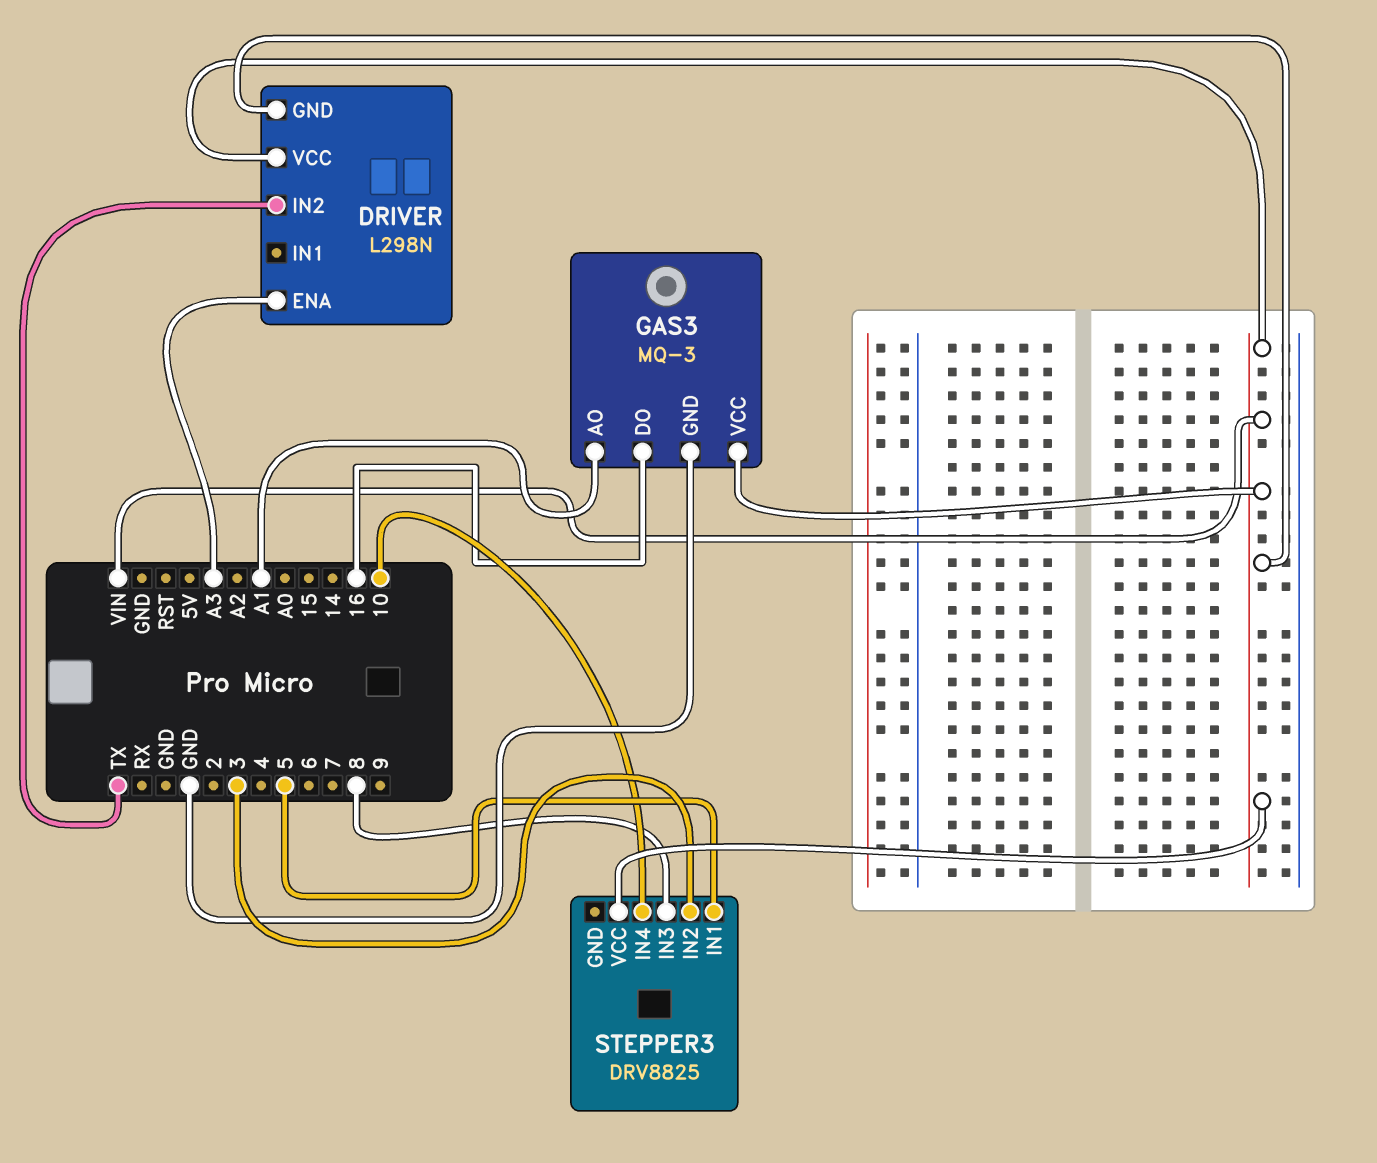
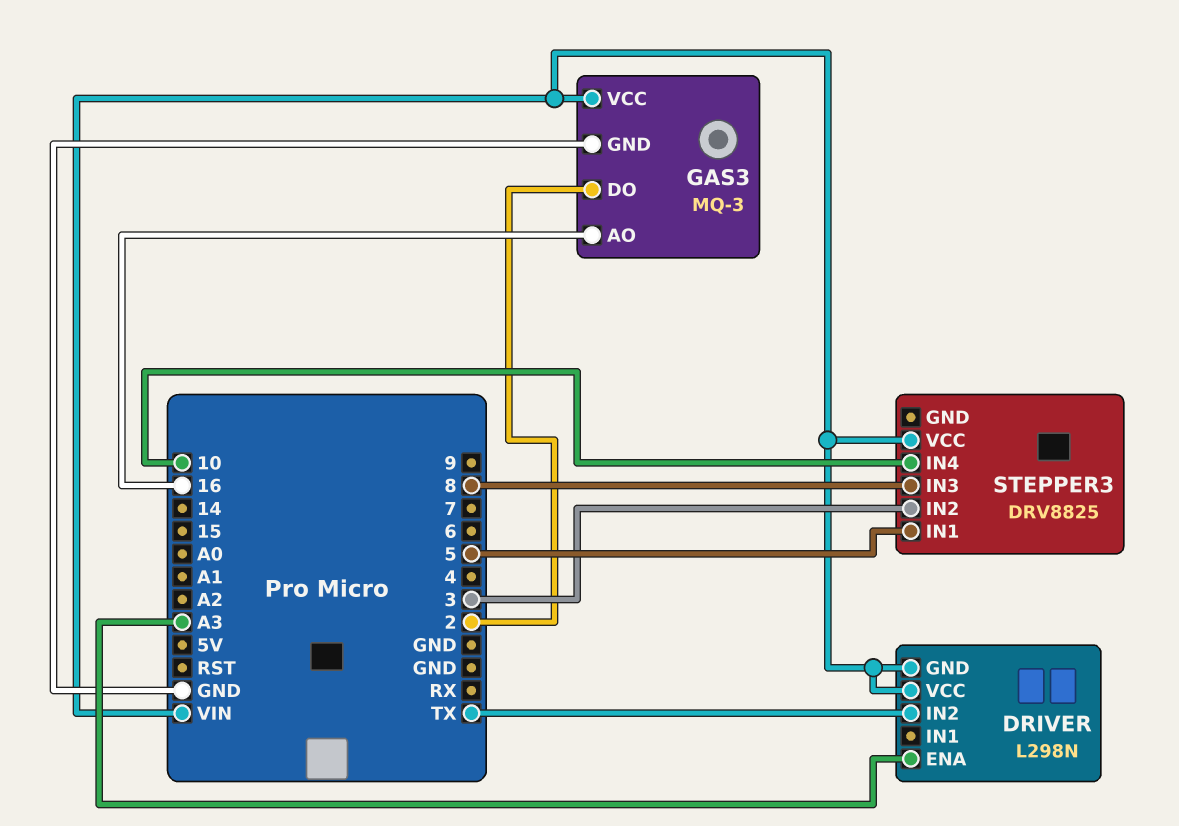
GAS3 pin AO: A1 -> 16
GAS3 pin DO: 16 -> 2

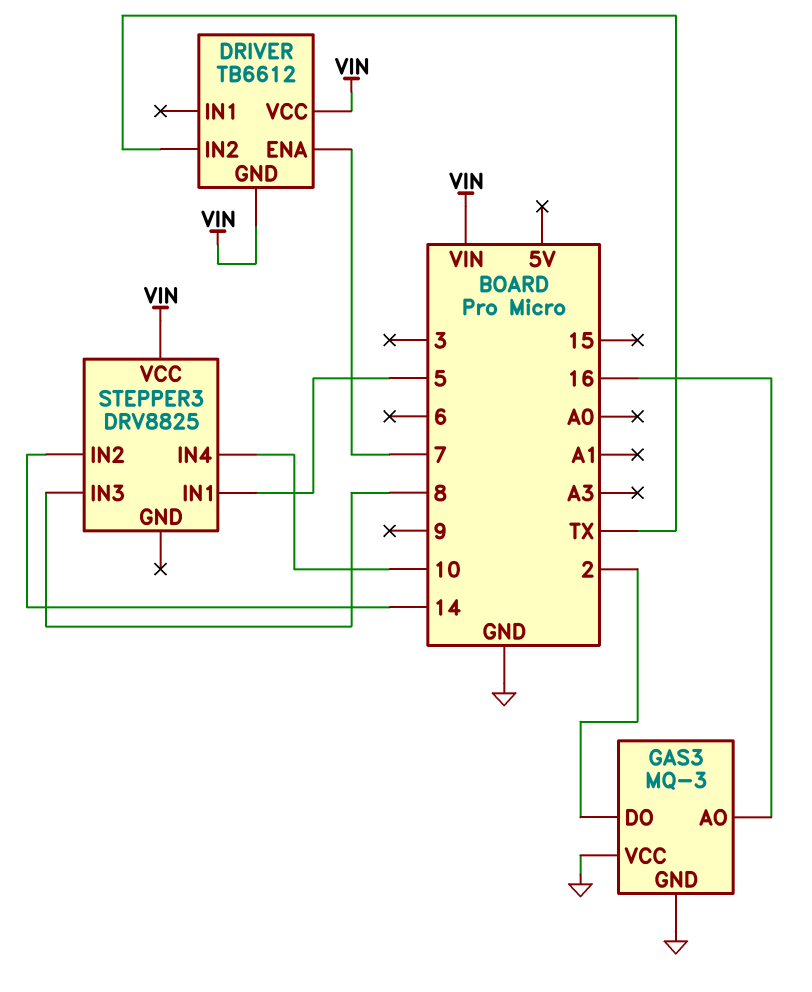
DRIVER: L298N -> TB6612
DRIVER pin ENA: A3 -> 7
GAS3 pin VCC: VIN -> GND
STEPPER3 pin IN2: 3 -> 14

